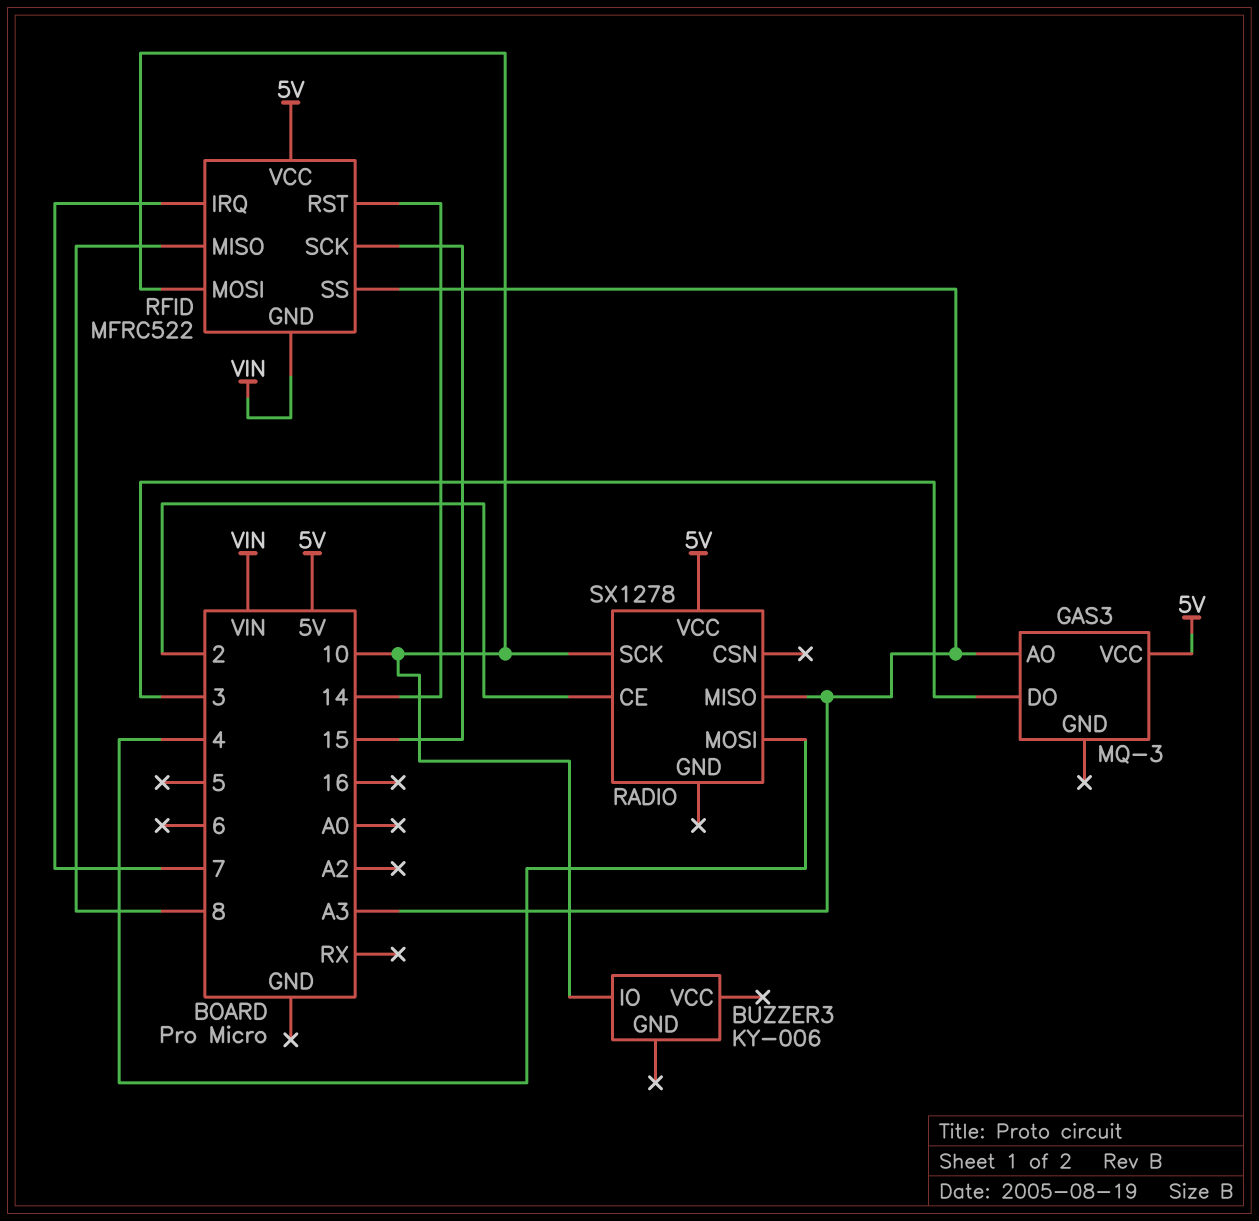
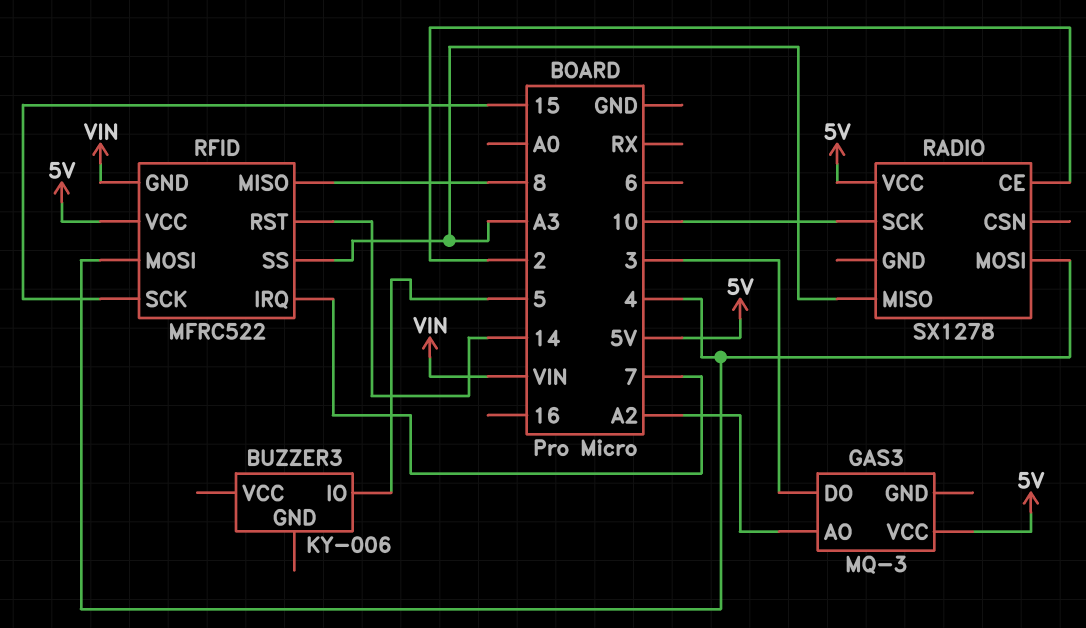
BUZZER3 pin IO: 10 -> 5
GAS3 pin AO: A3 -> A2
RFID pin MOSI: 10 -> 4

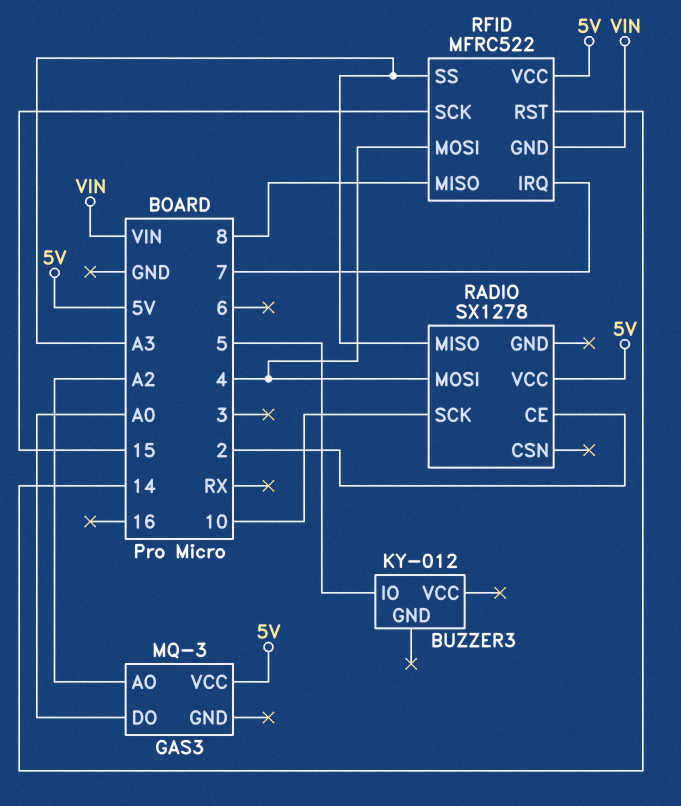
BUZZER3: KY-006 -> KY-012
GAS3 pin DO: 3 -> A0

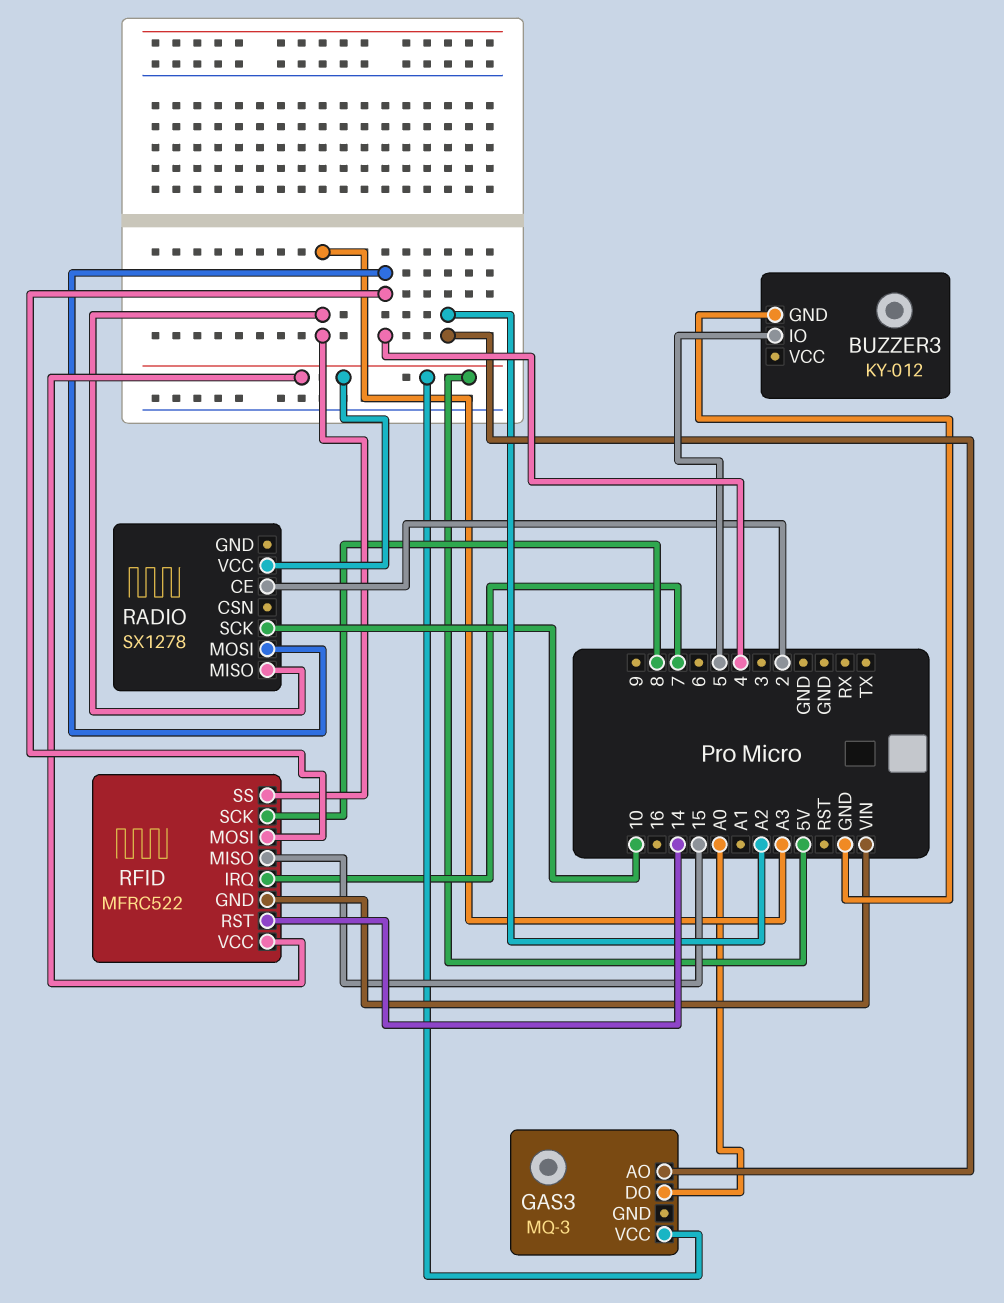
BUZZER3 pin GND: none -> GND
RFID pin MISO: 8 -> 15
RFID pin SCK: 15 -> 8

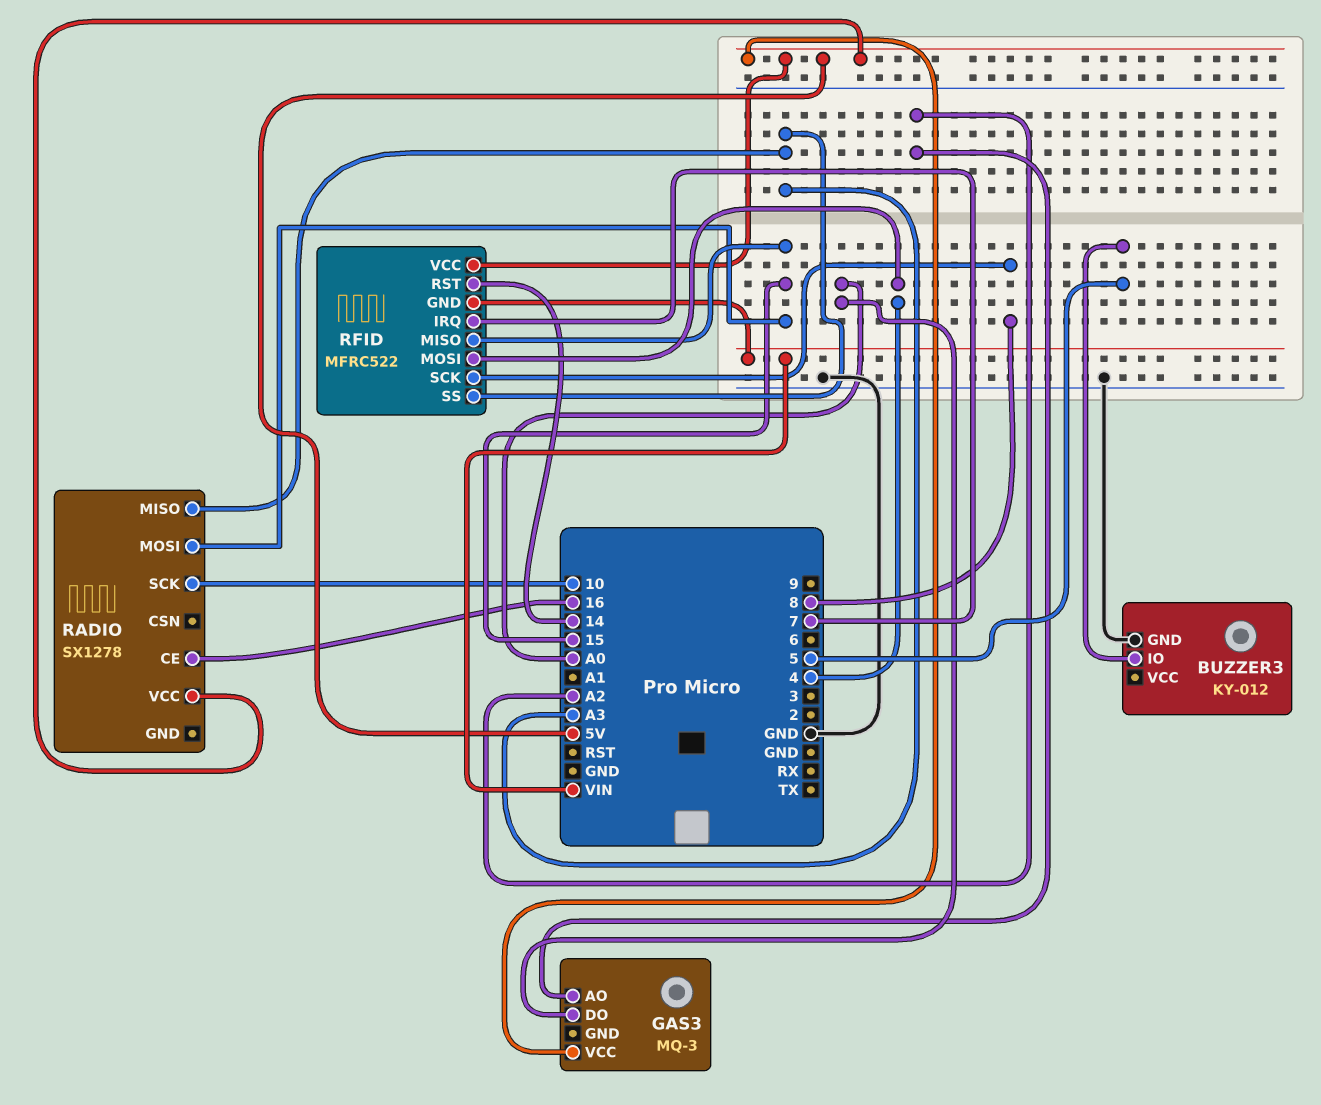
RADIO pin CE: 2 -> 16
RADIO pin MOSI: 4 -> 15

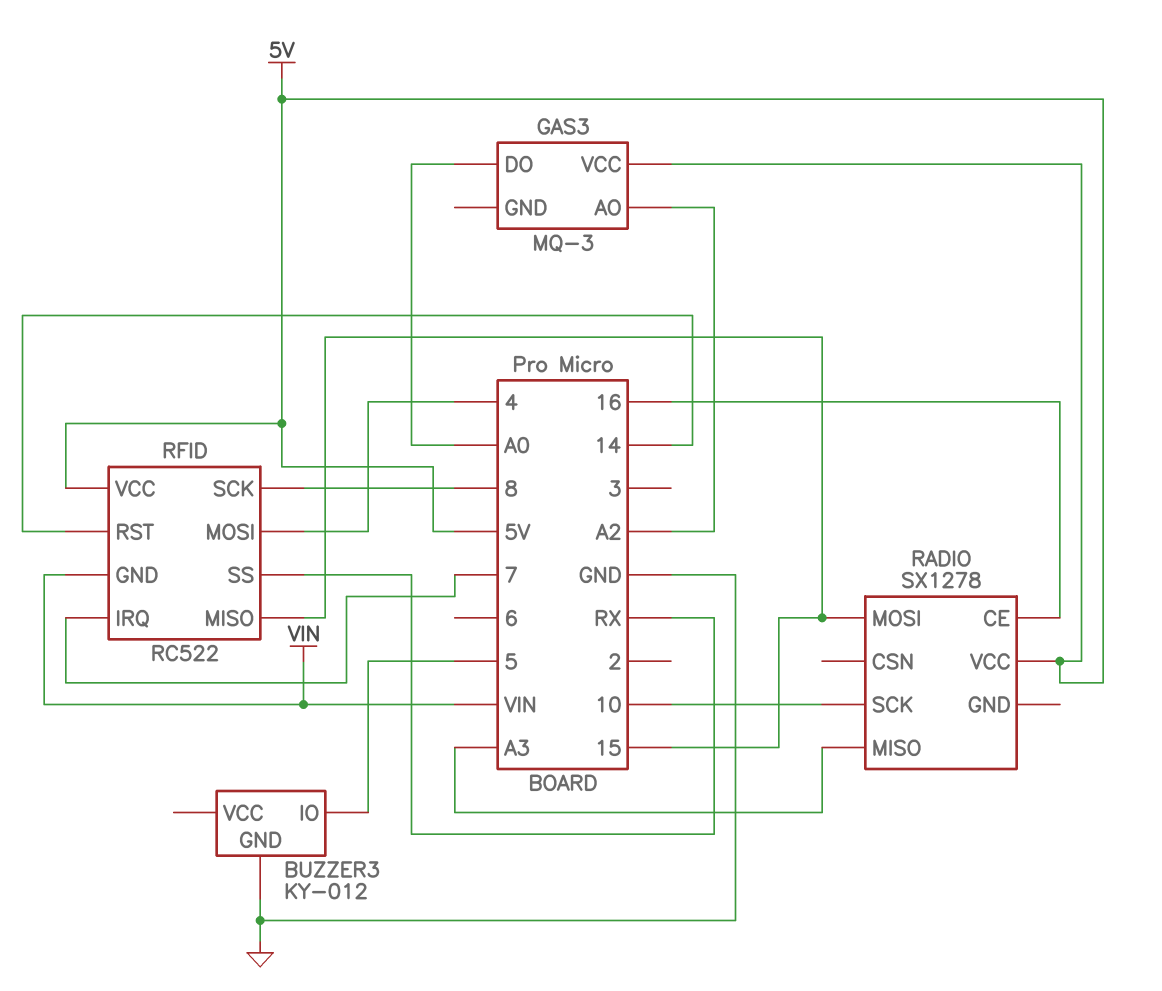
RFID: MFRC522 -> RC522
RFID pin SS: A3 -> RX

